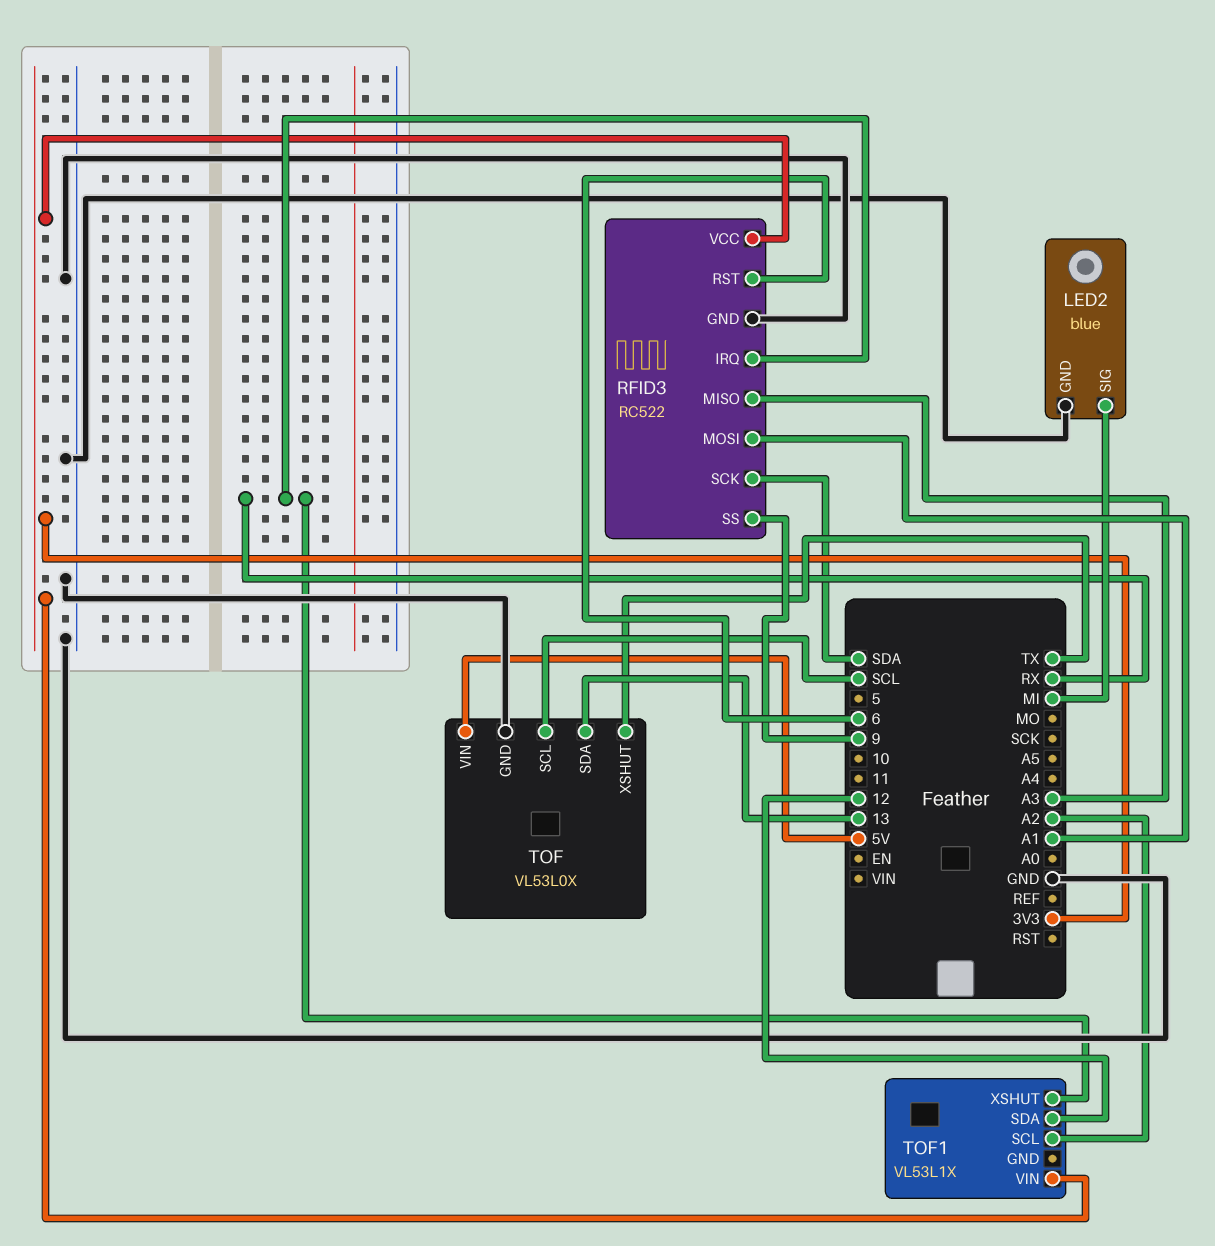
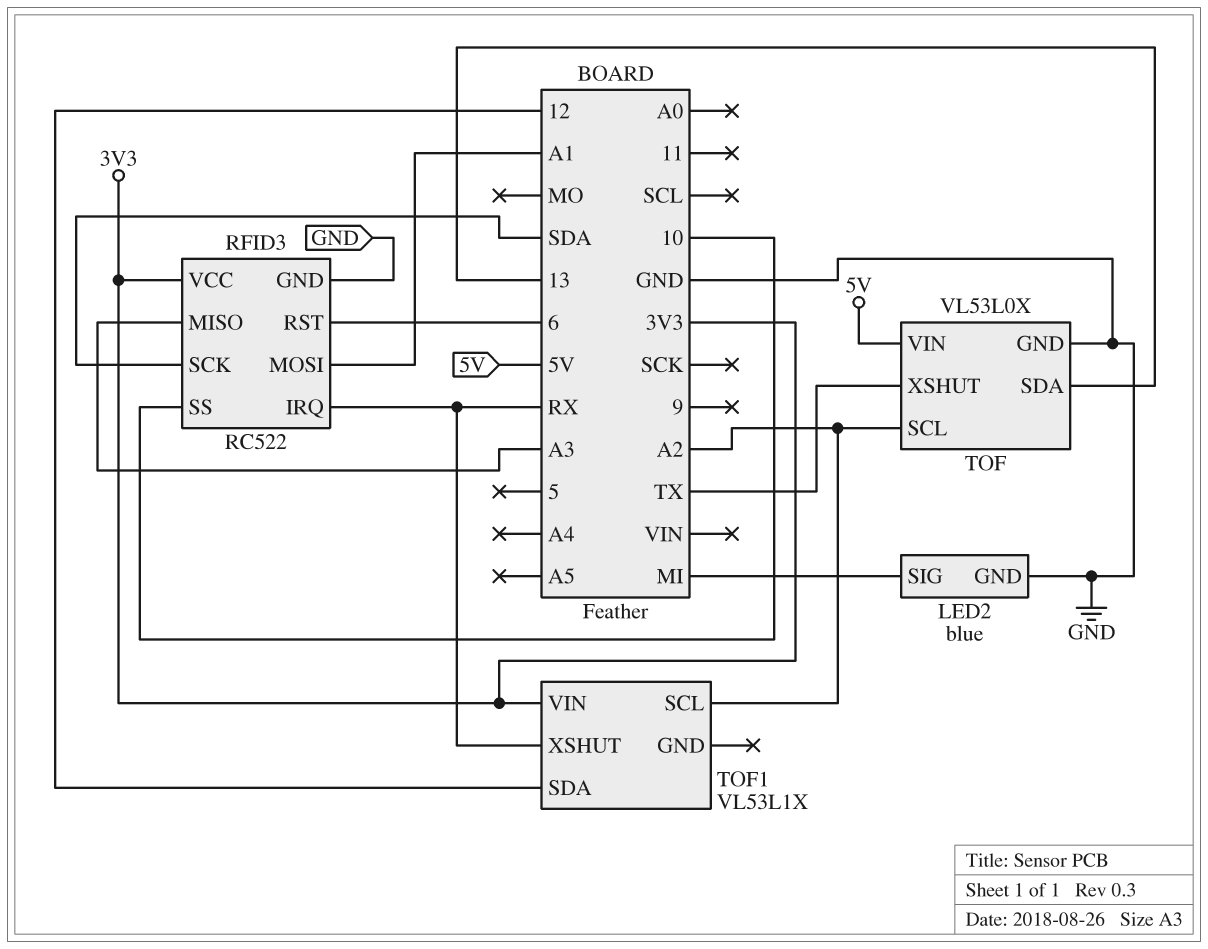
RFID3 pin SS: 9 -> 10
TOF pin SCL: SCL -> A2

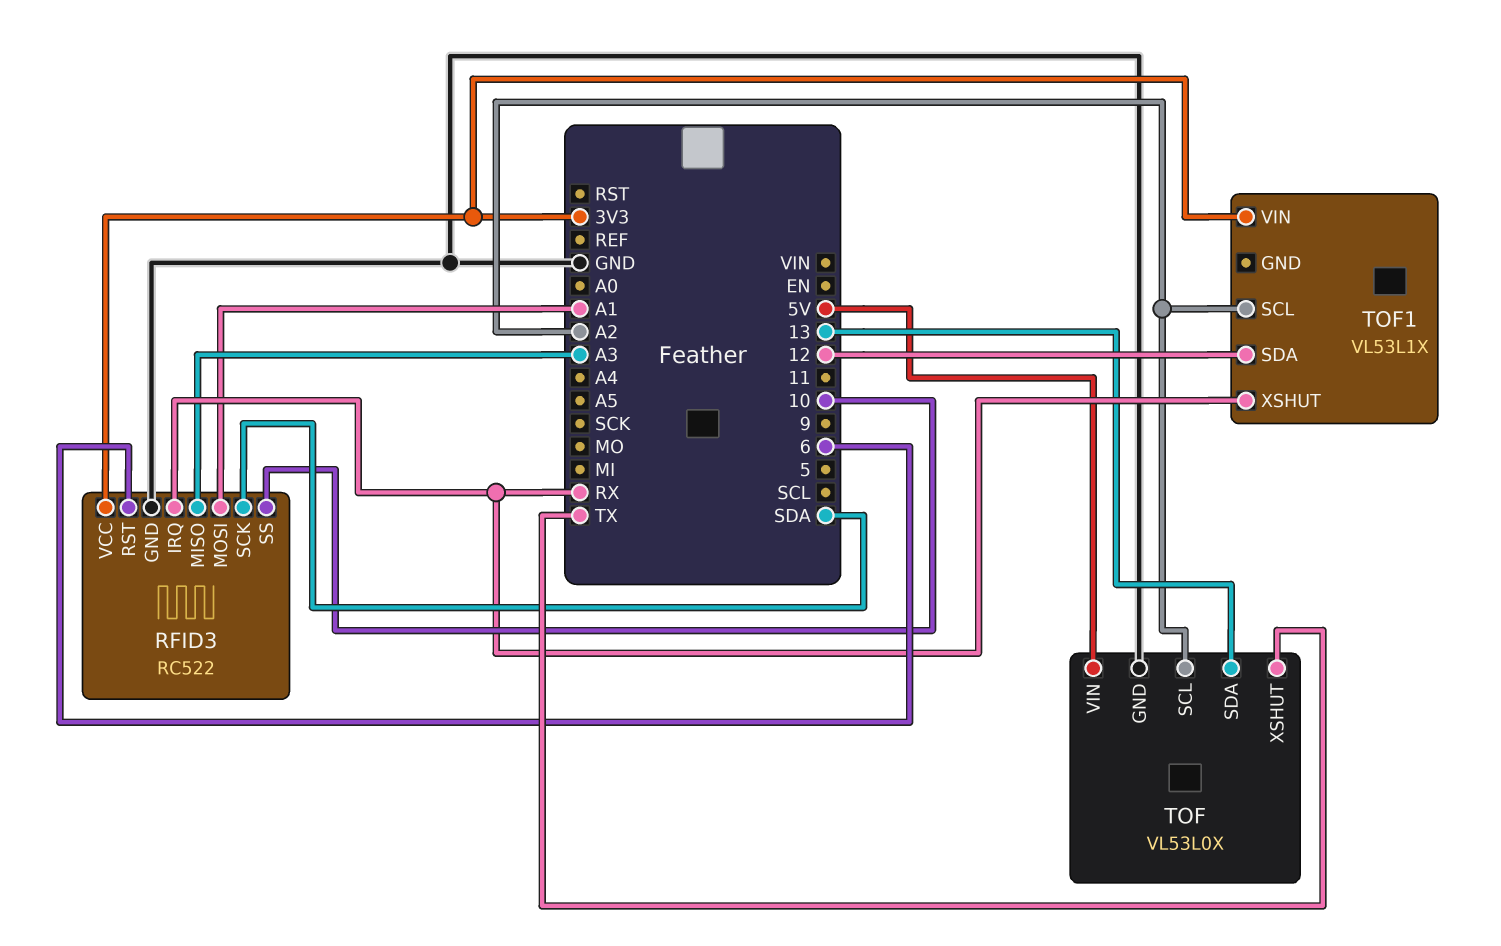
LED2: blue -> none
LED2 pin GND: GND -> none
LED2 pin SIG: MI -> none

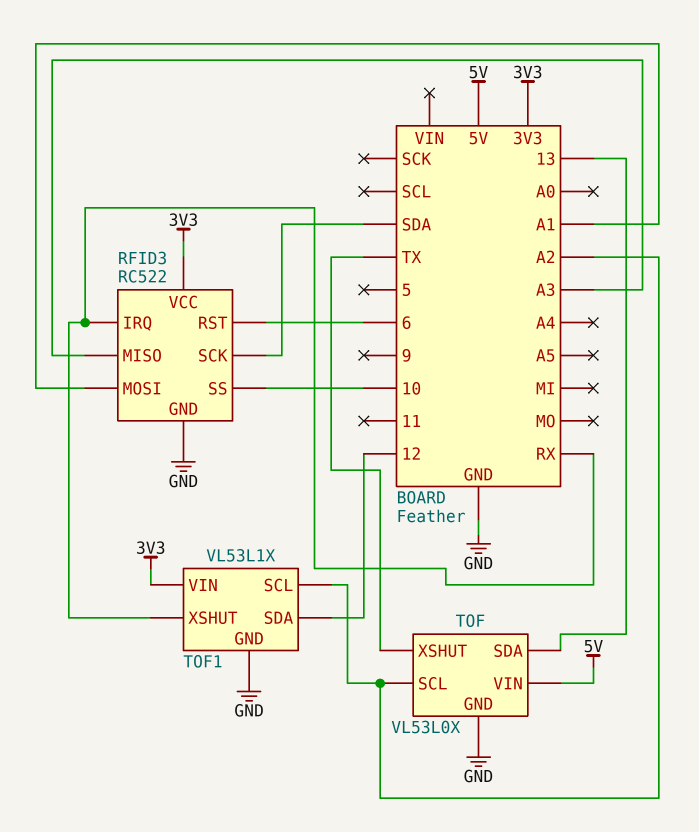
TOF1 pin GND: none -> GND

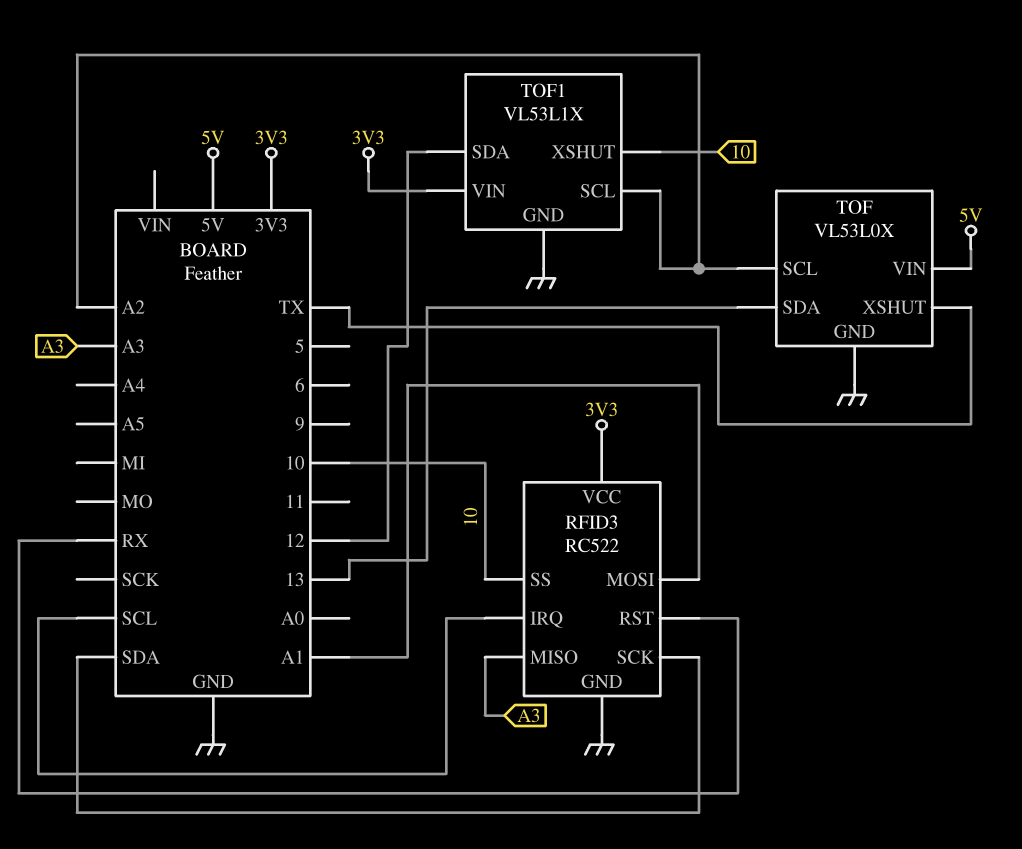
RFID3 pin IRQ: RX -> SCL
RFID3 pin RST: 6 -> RX
TOF1 pin XSHUT: RX -> 10

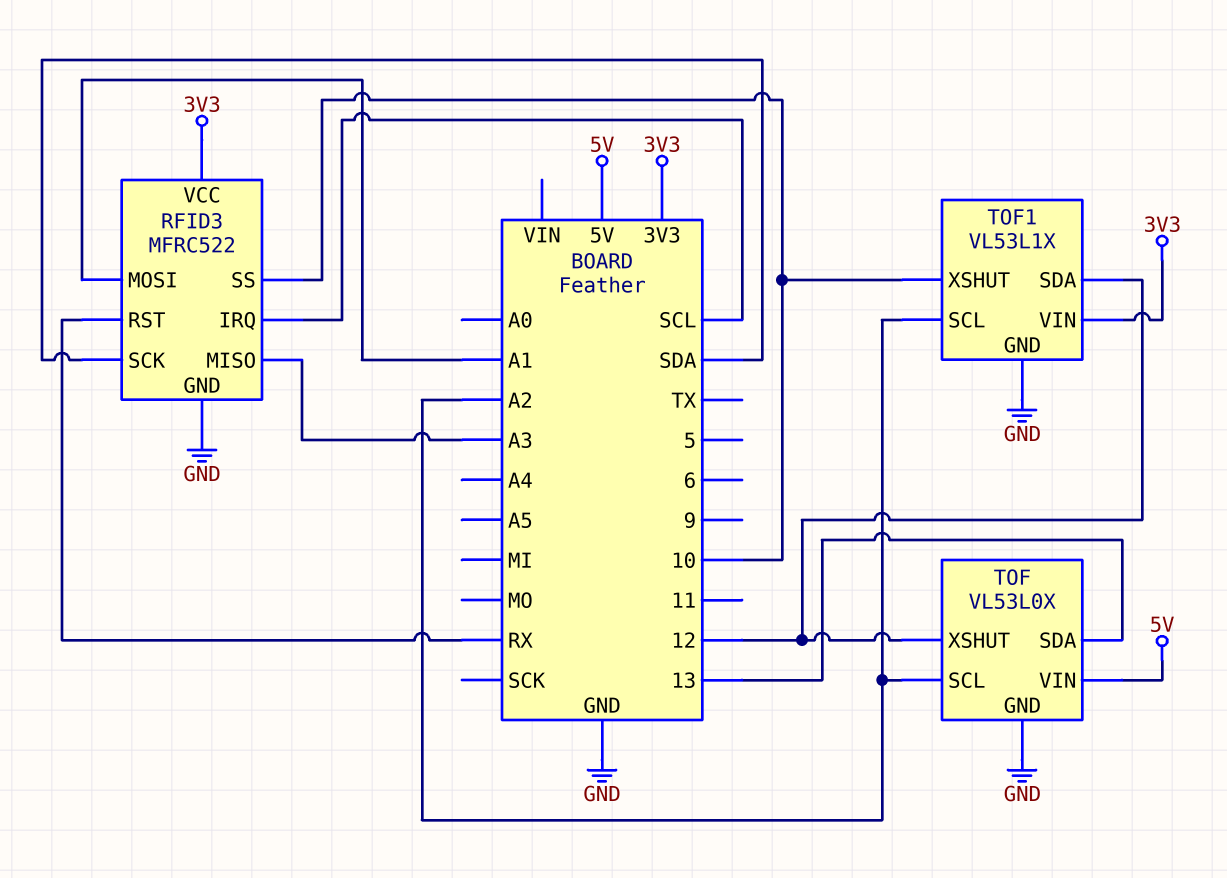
RFID3: RC522 -> MFRC522
TOF pin XSHUT: TX -> 12

